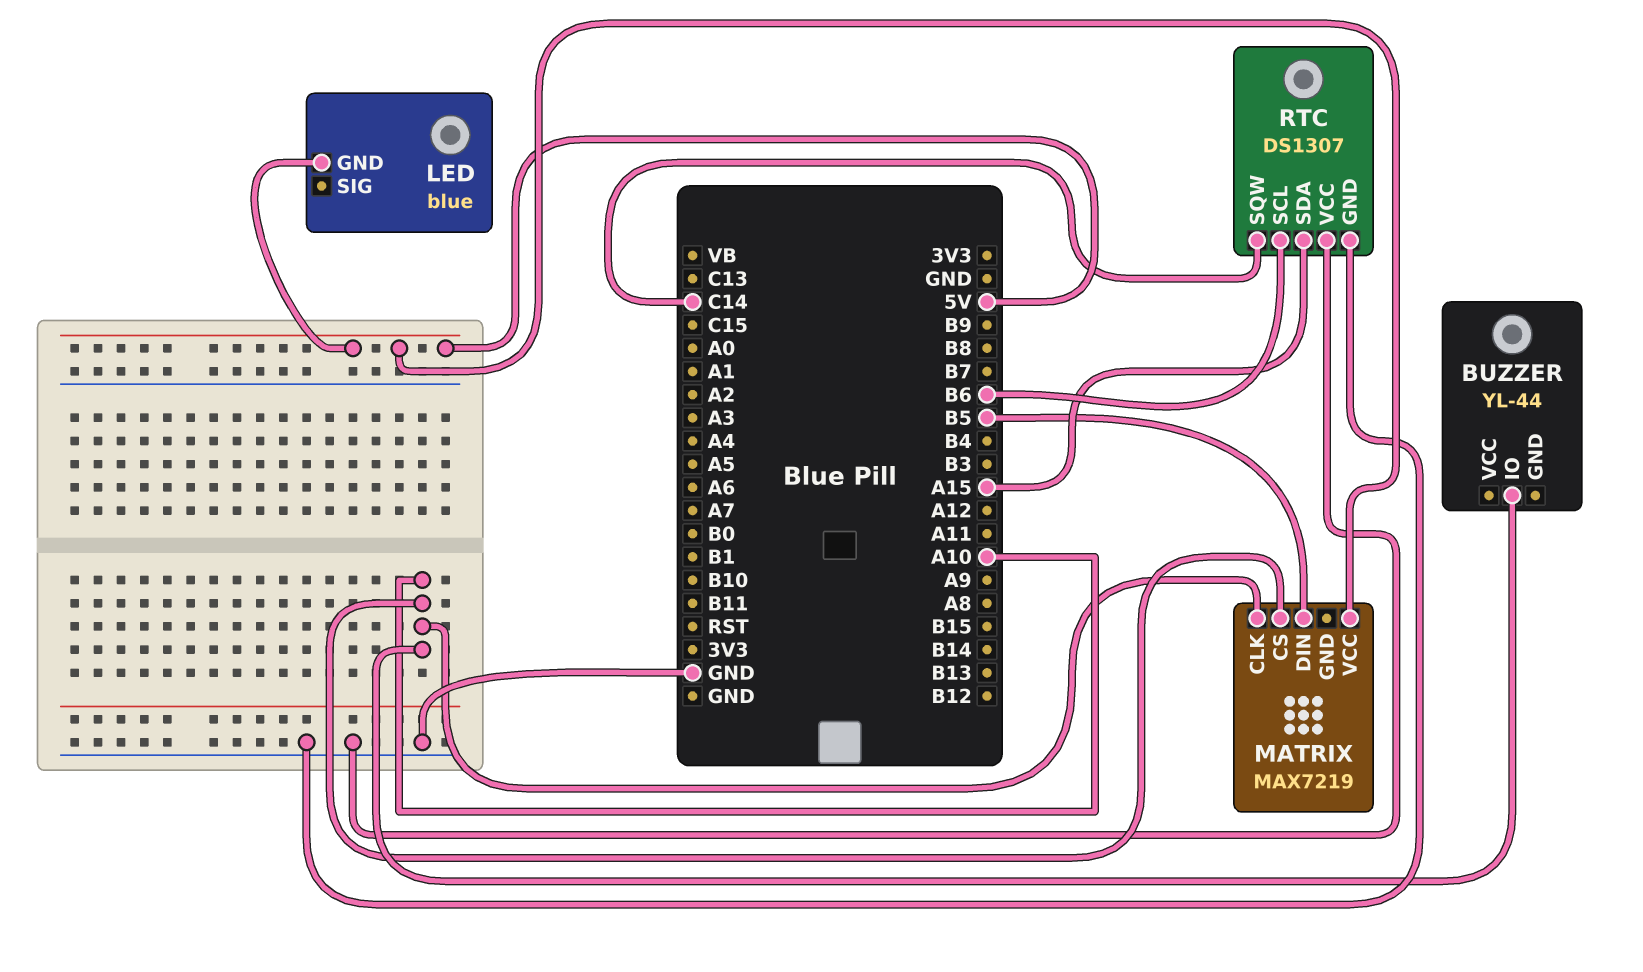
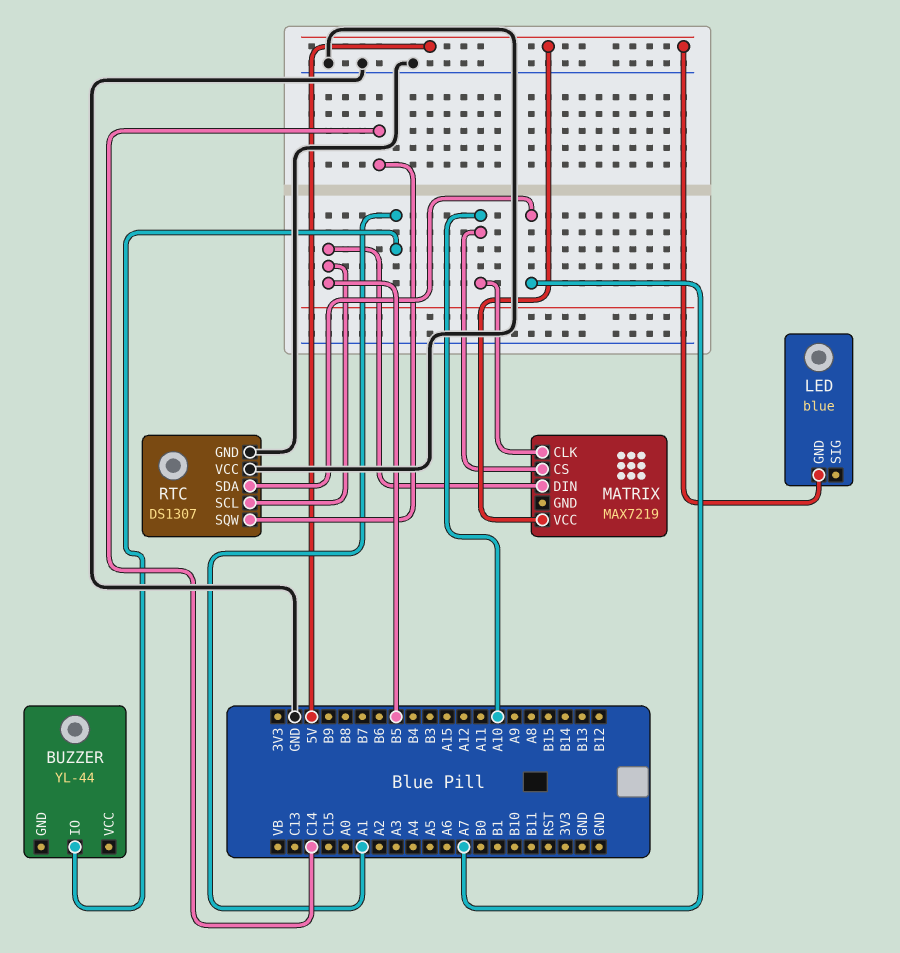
BUZZER pin IO: A10 -> A1
RTC pin SCL: B6 -> B5
RTC pin SDA: A15 -> A7

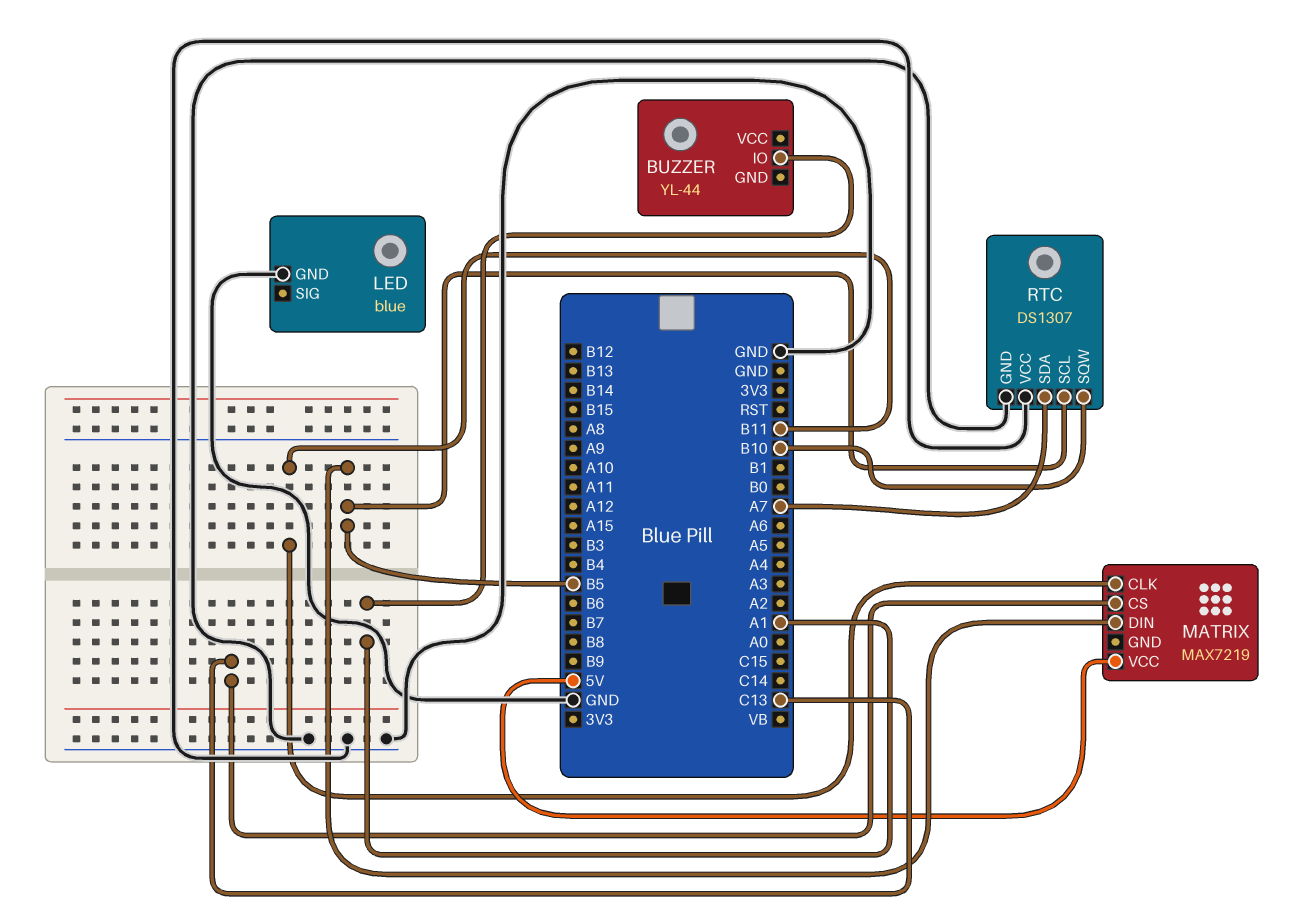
LED pin GND: 5V -> GND
MATRIX pin CLK: A10 -> B11
MATRIX pin CS: A10 -> C13
RTC pin SQW: C14 -> B10

